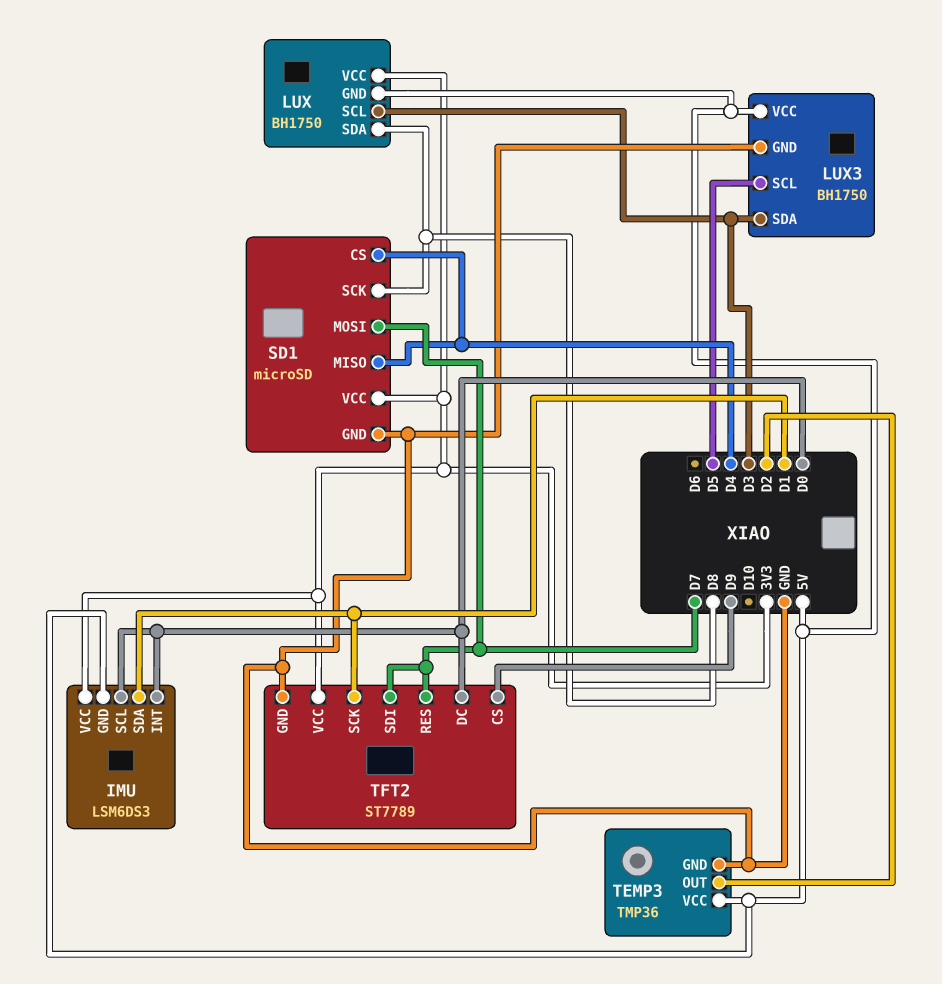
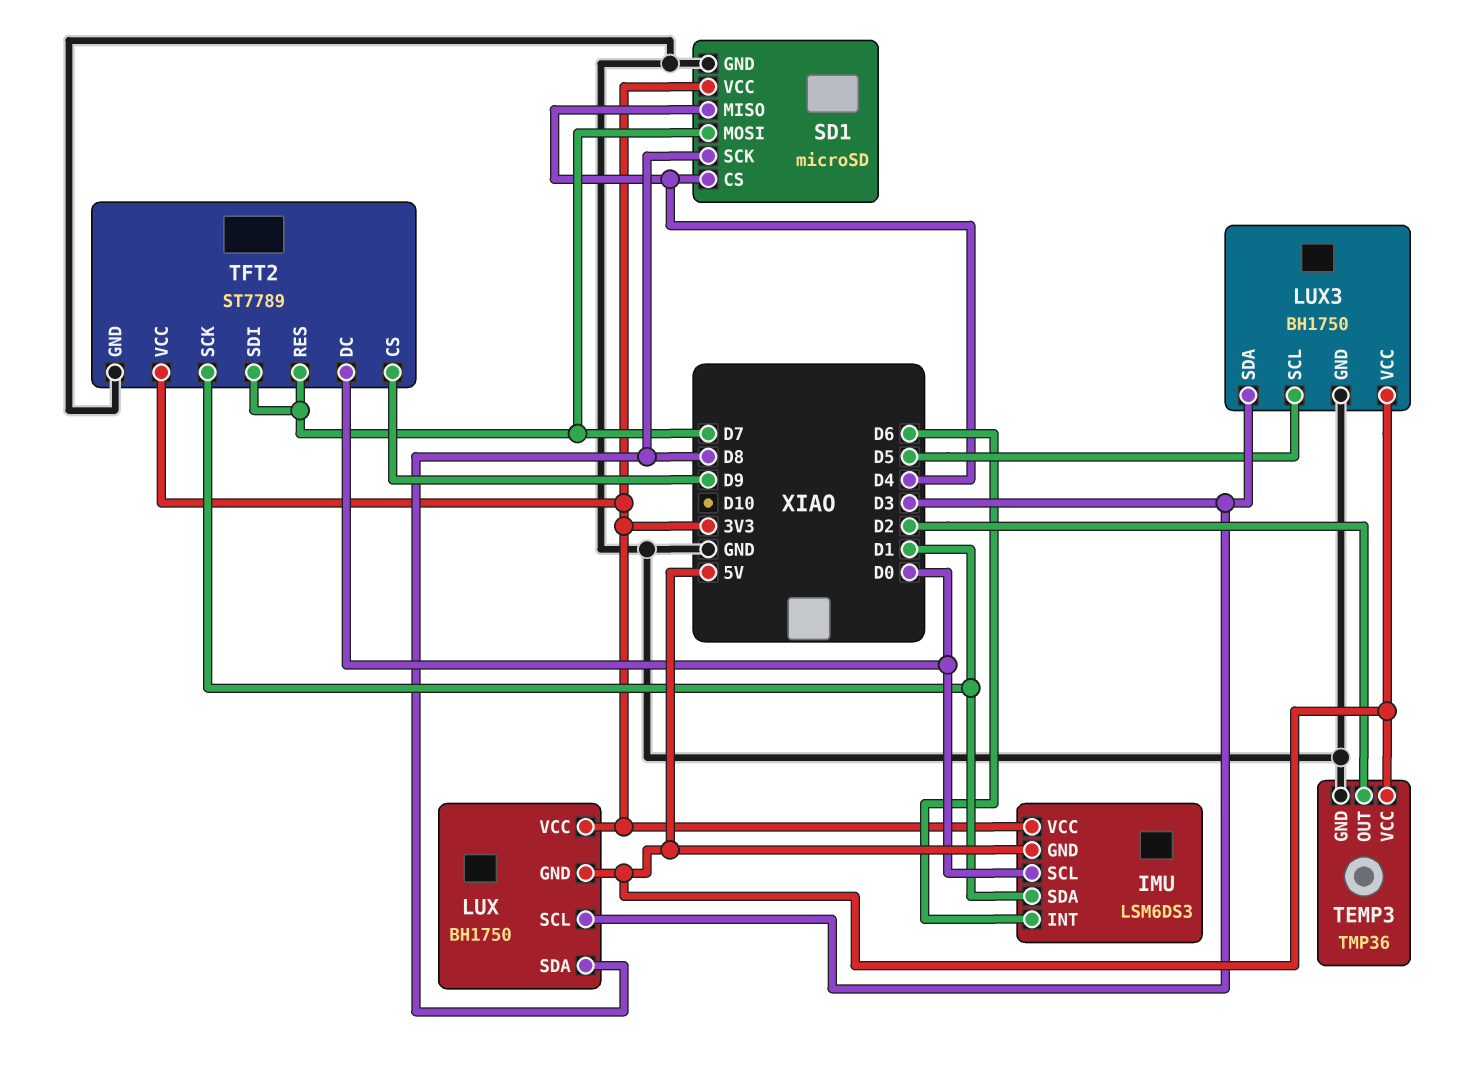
IMU pin INT: D0 -> D6

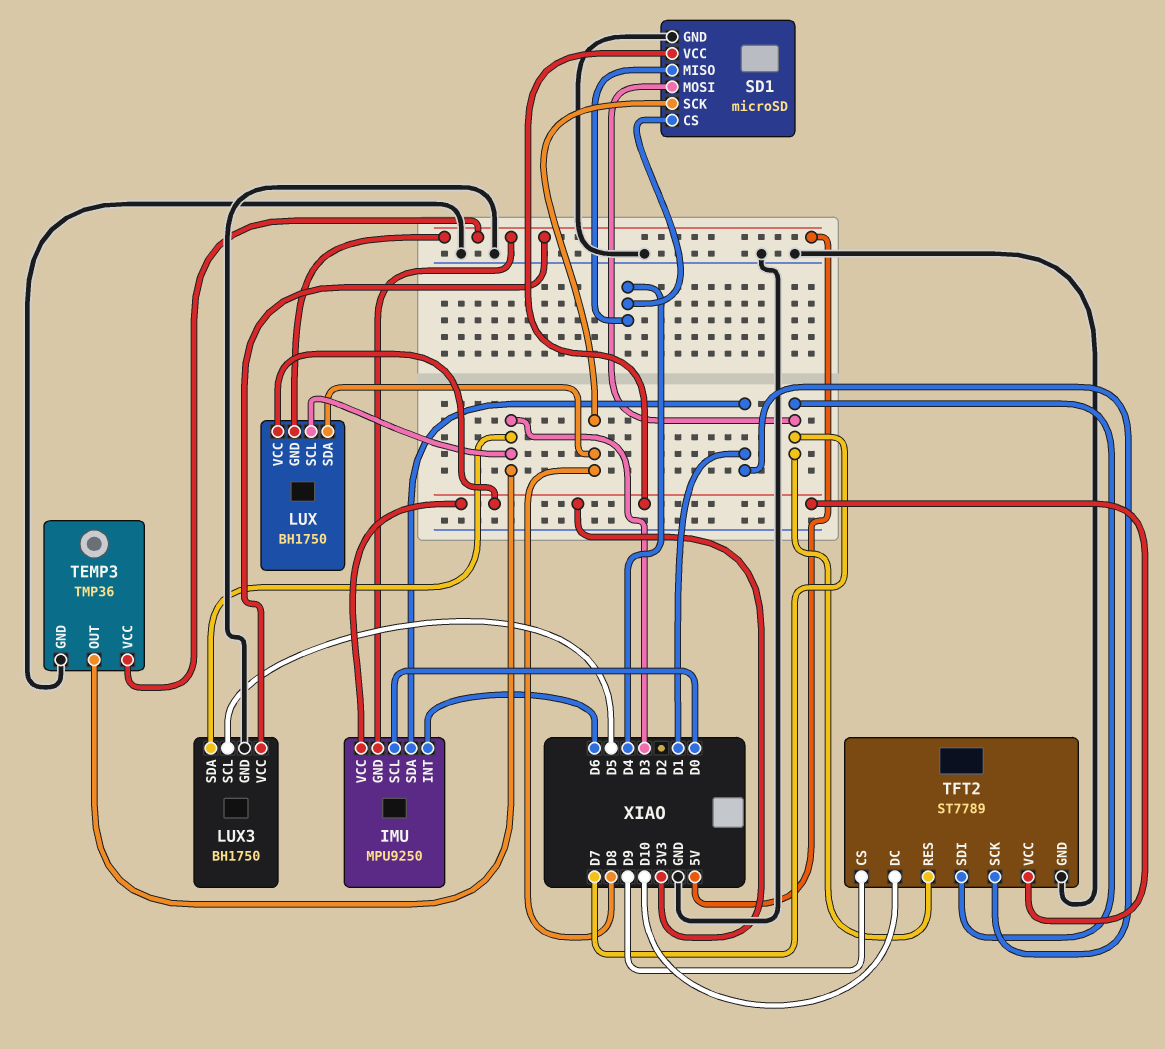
IMU: LSM6DS3 -> MPU9250
TEMP3 pin OUT: D2 -> D3
TFT2 pin DC: D0 -> D10

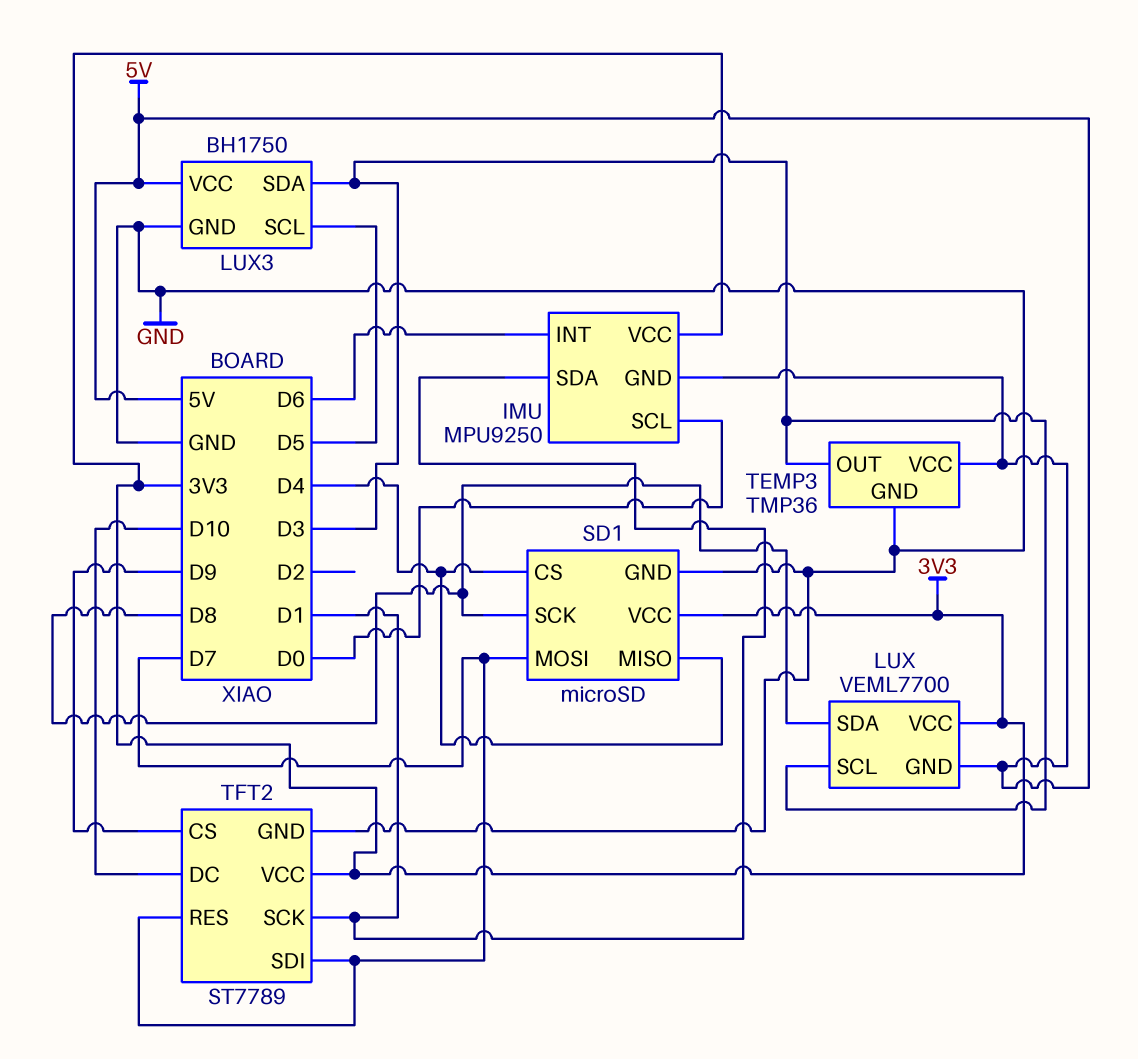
LUX: BH1750 -> VEML7700

